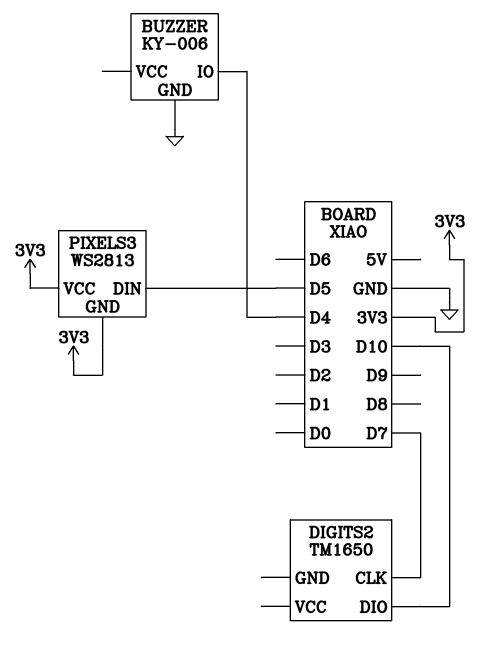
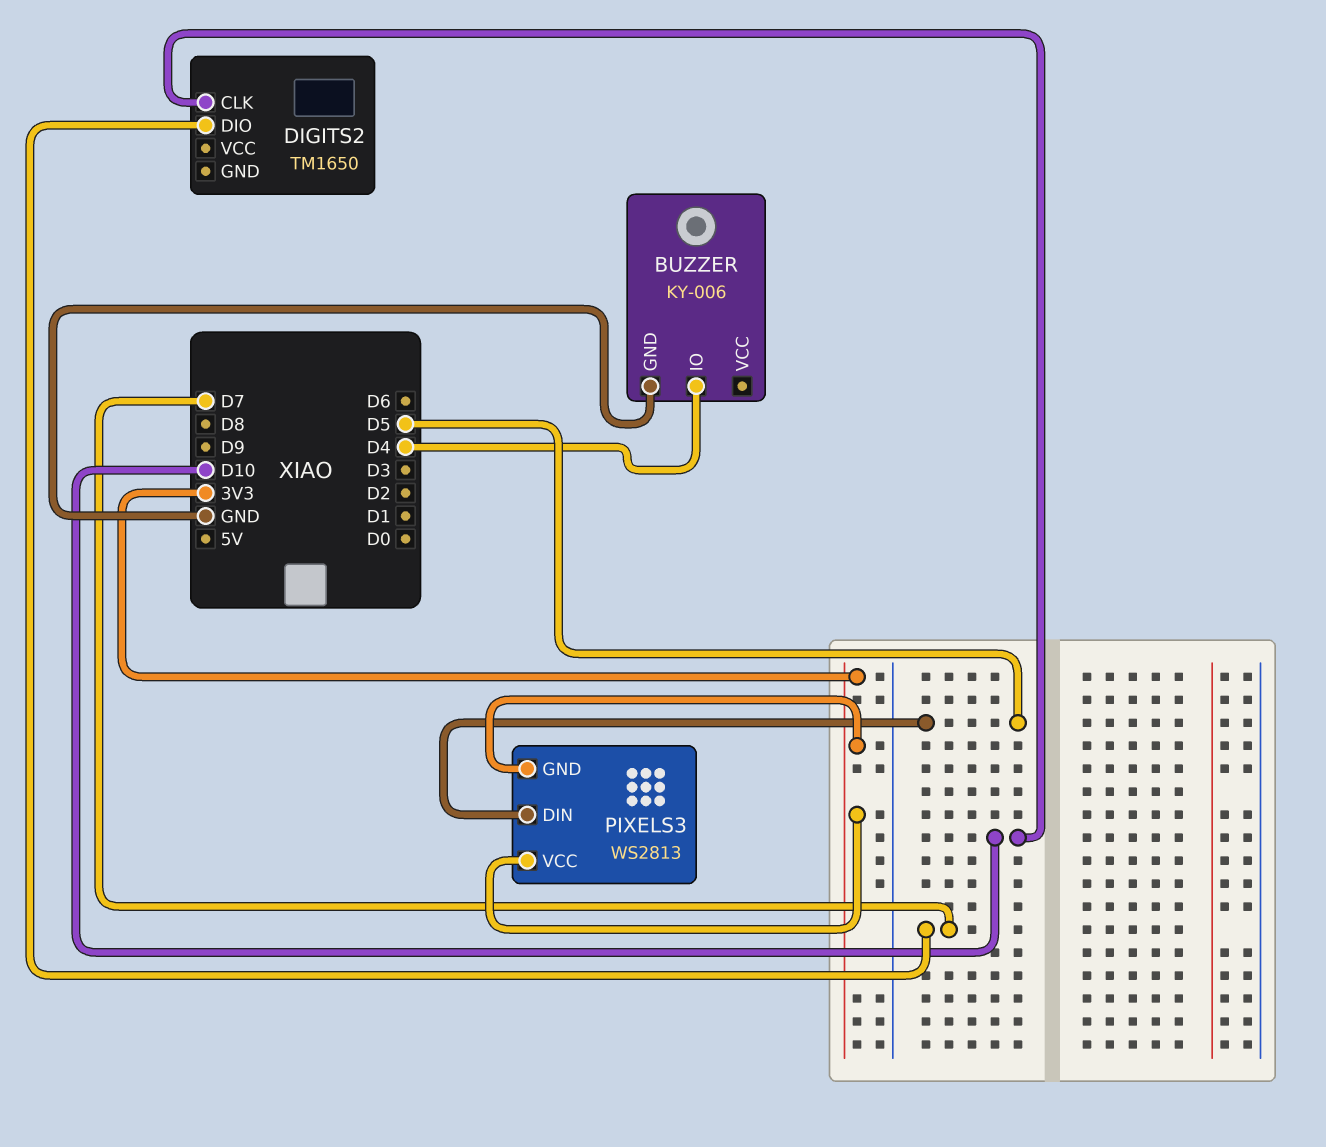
DIGITS2 pin CLK: D7 -> D10
DIGITS2 pin DIO: D10 -> D7

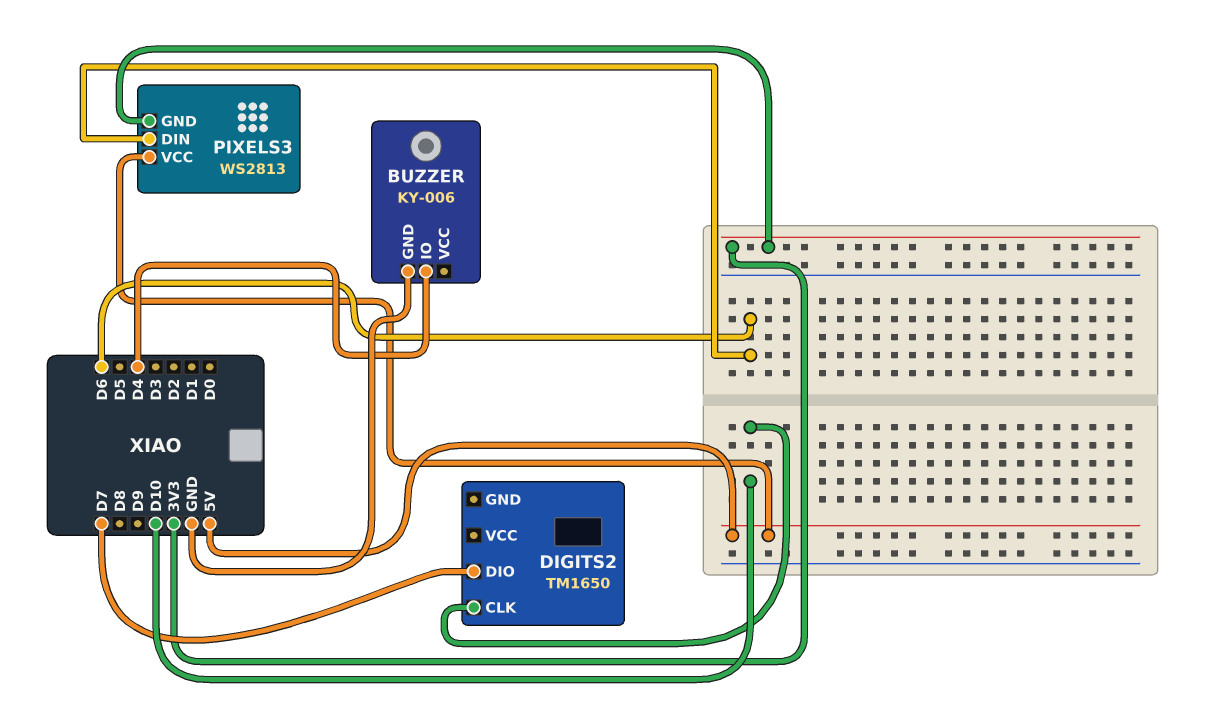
PIXELS3 pin DIN: D5 -> D6
PIXELS3 pin VCC: 3V3 -> 5V

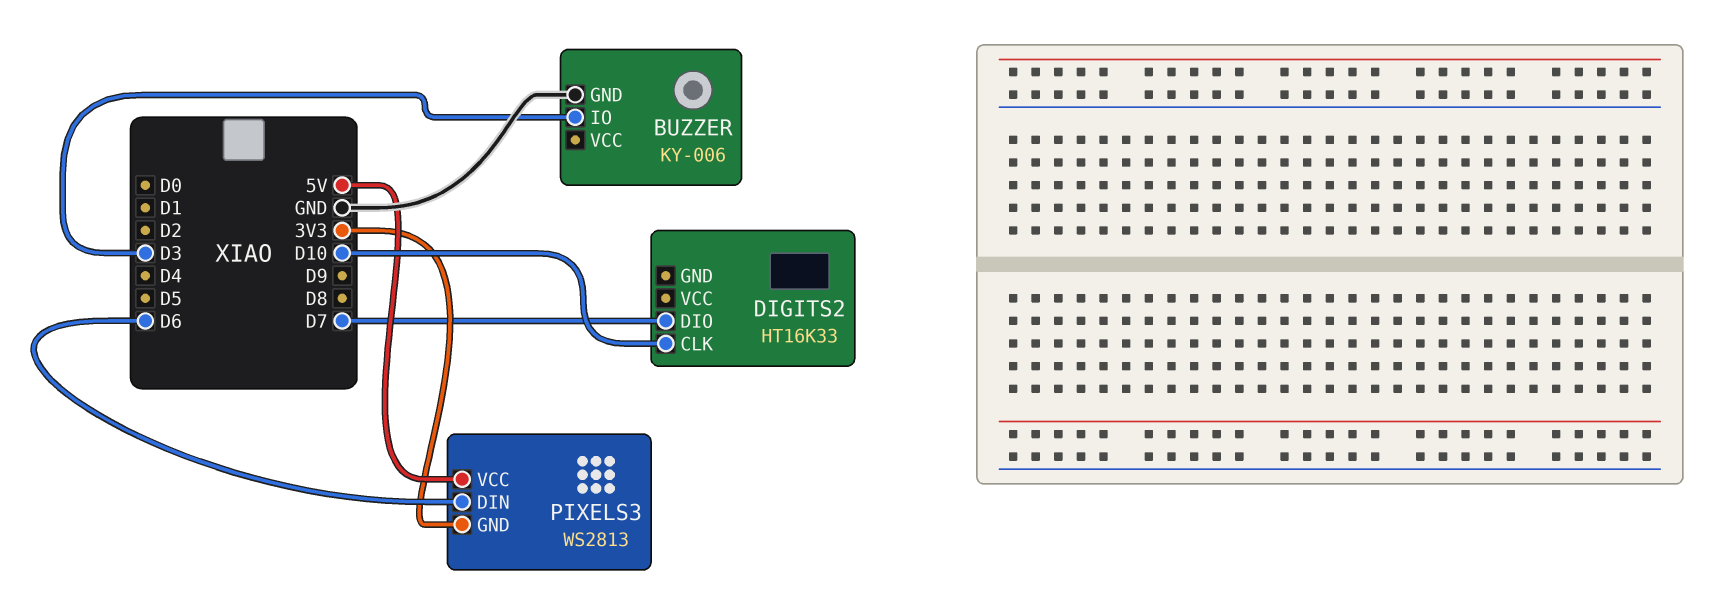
BUZZER pin IO: D4 -> D3
DIGITS2: TM1650 -> HT16K33

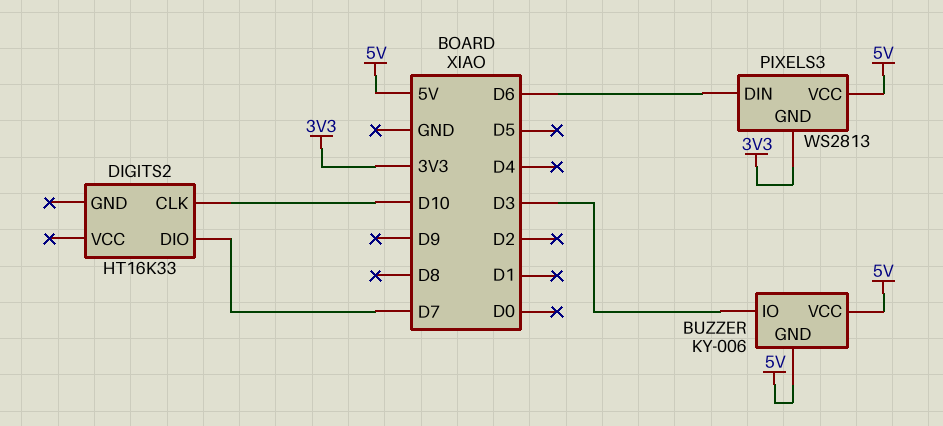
BUZZER pin GND: GND -> 5V
BUZZER pin VCC: none -> 5V

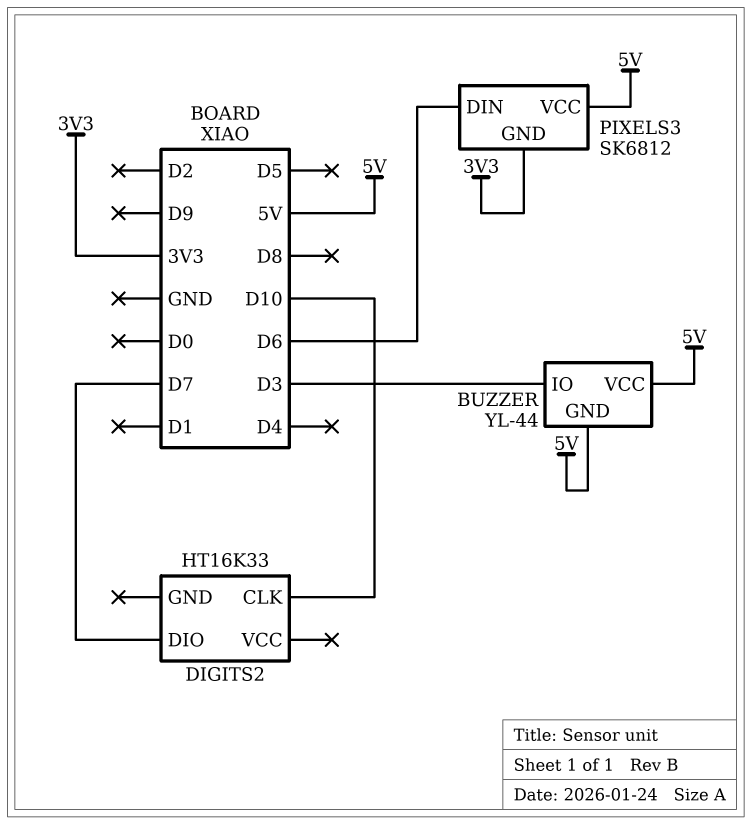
BUZZER: KY-006 -> YL-44
PIXELS3: WS2813 -> SK6812

